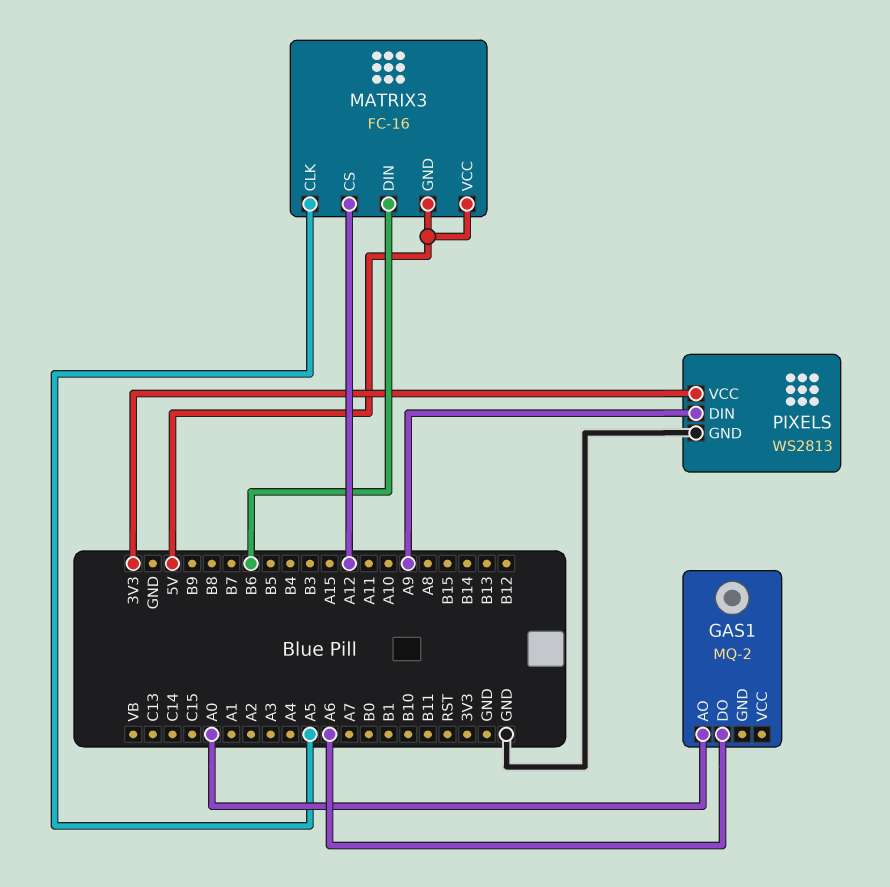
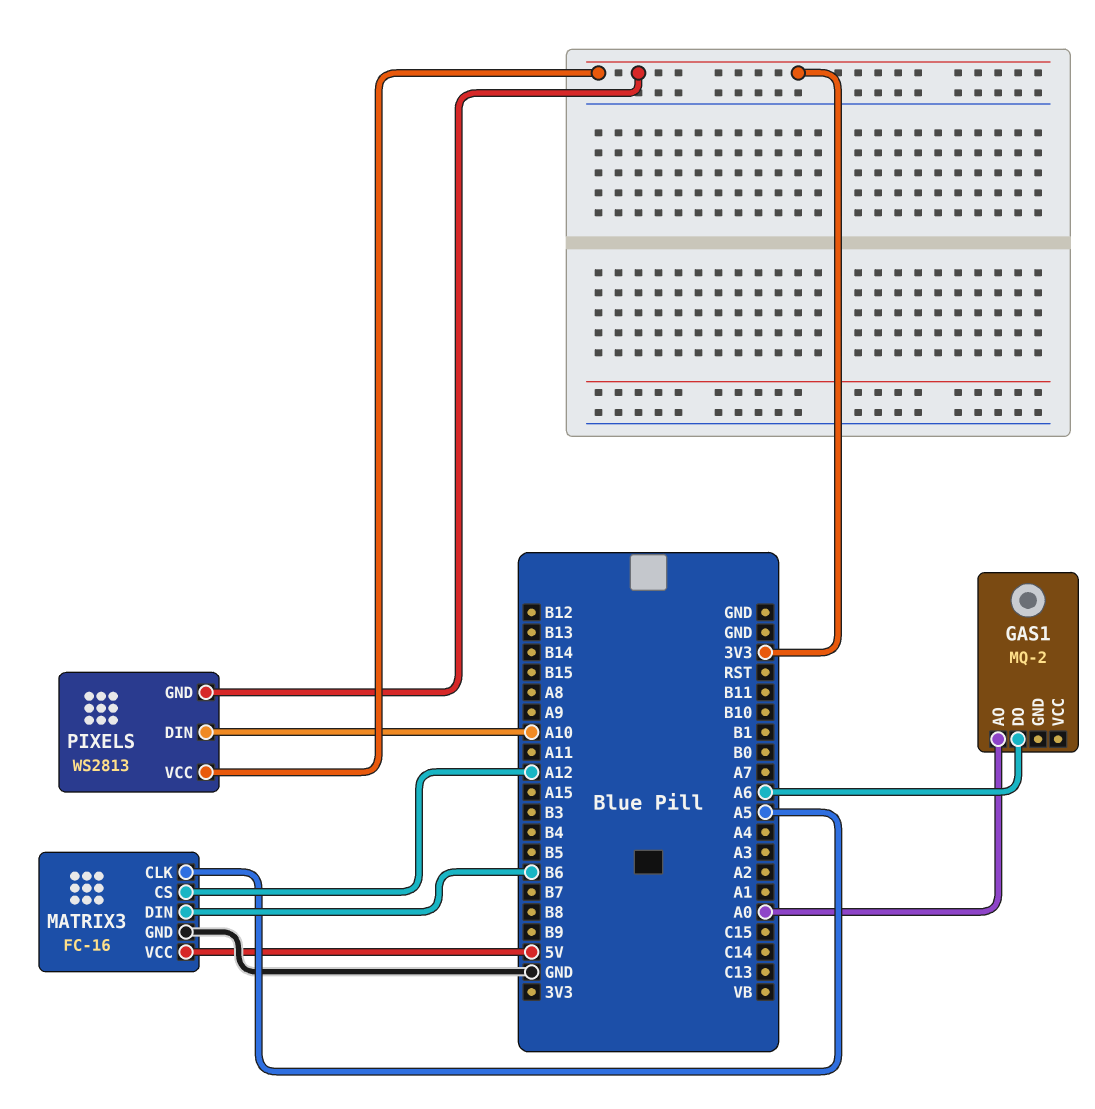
MATRIX3 pin GND: 5V -> GND
PIXELS pin DIN: A9 -> A10
PIXELS pin GND: GND -> 3V3

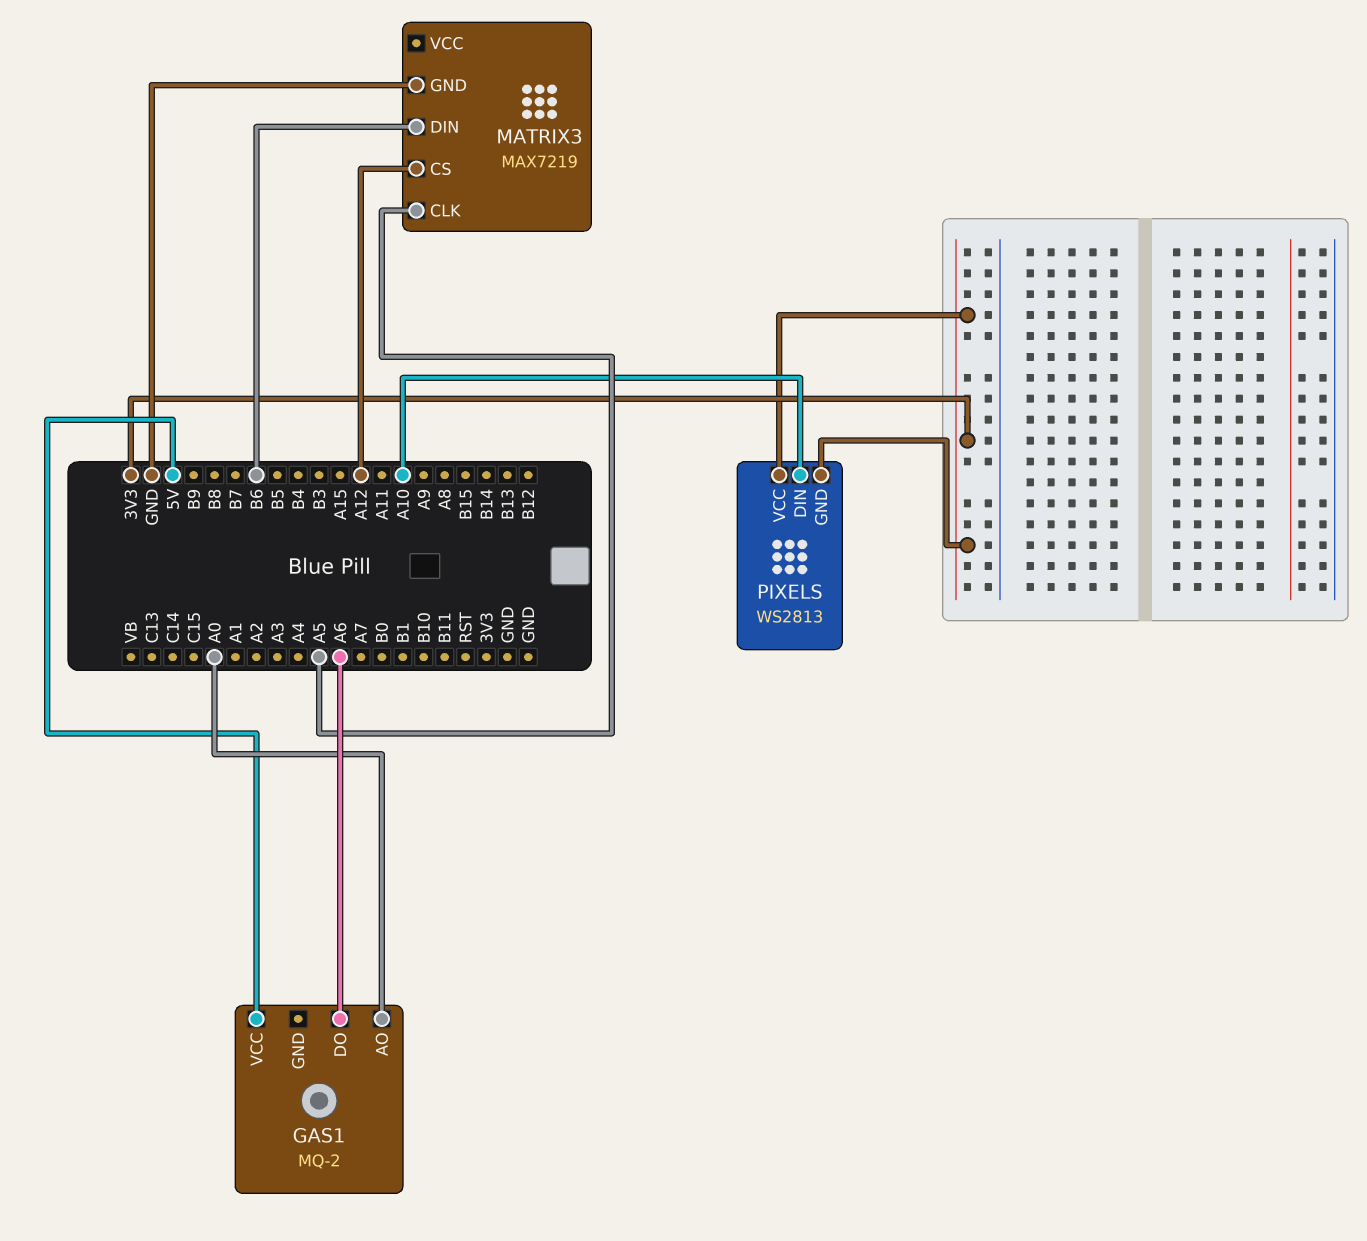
GAS1 pin VCC: none -> 5V
MATRIX3: FC-16 -> MAX7219
MATRIX3 pin VCC: 5V -> none

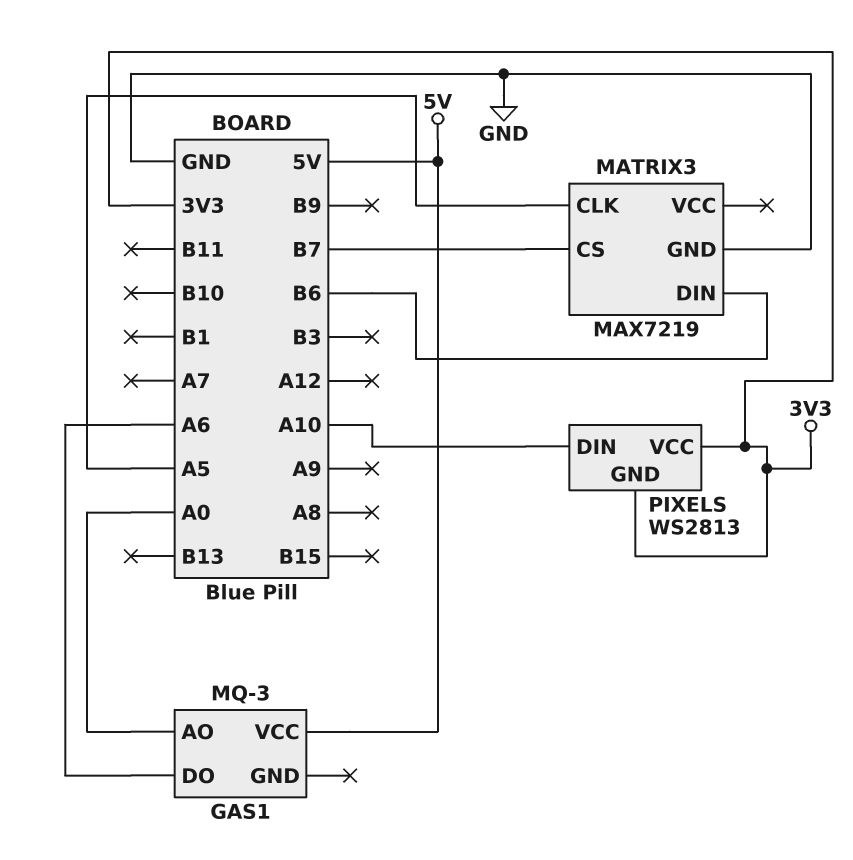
GAS1: MQ-2 -> MQ-3
MATRIX3 pin CS: A12 -> B7

